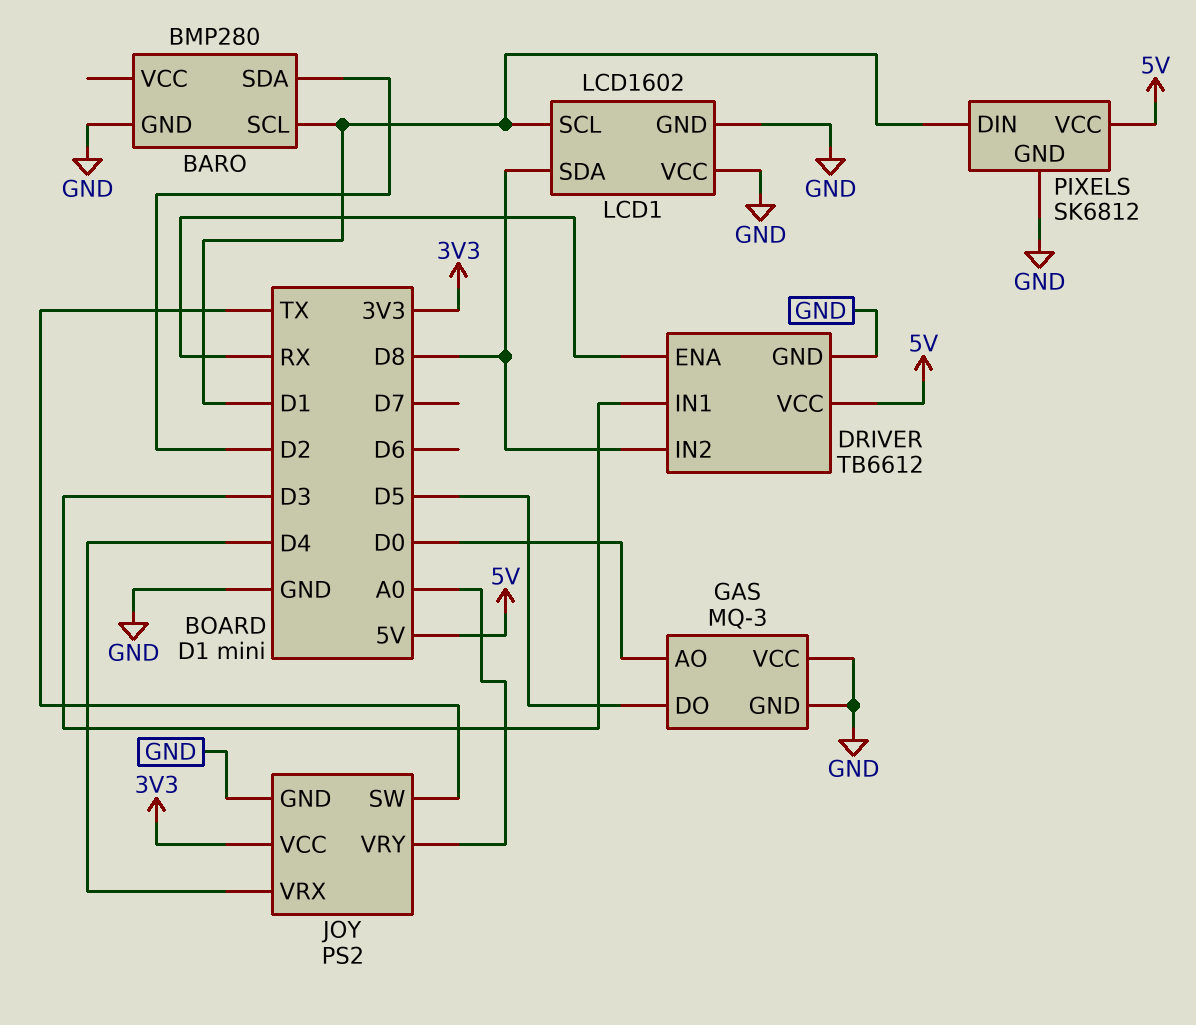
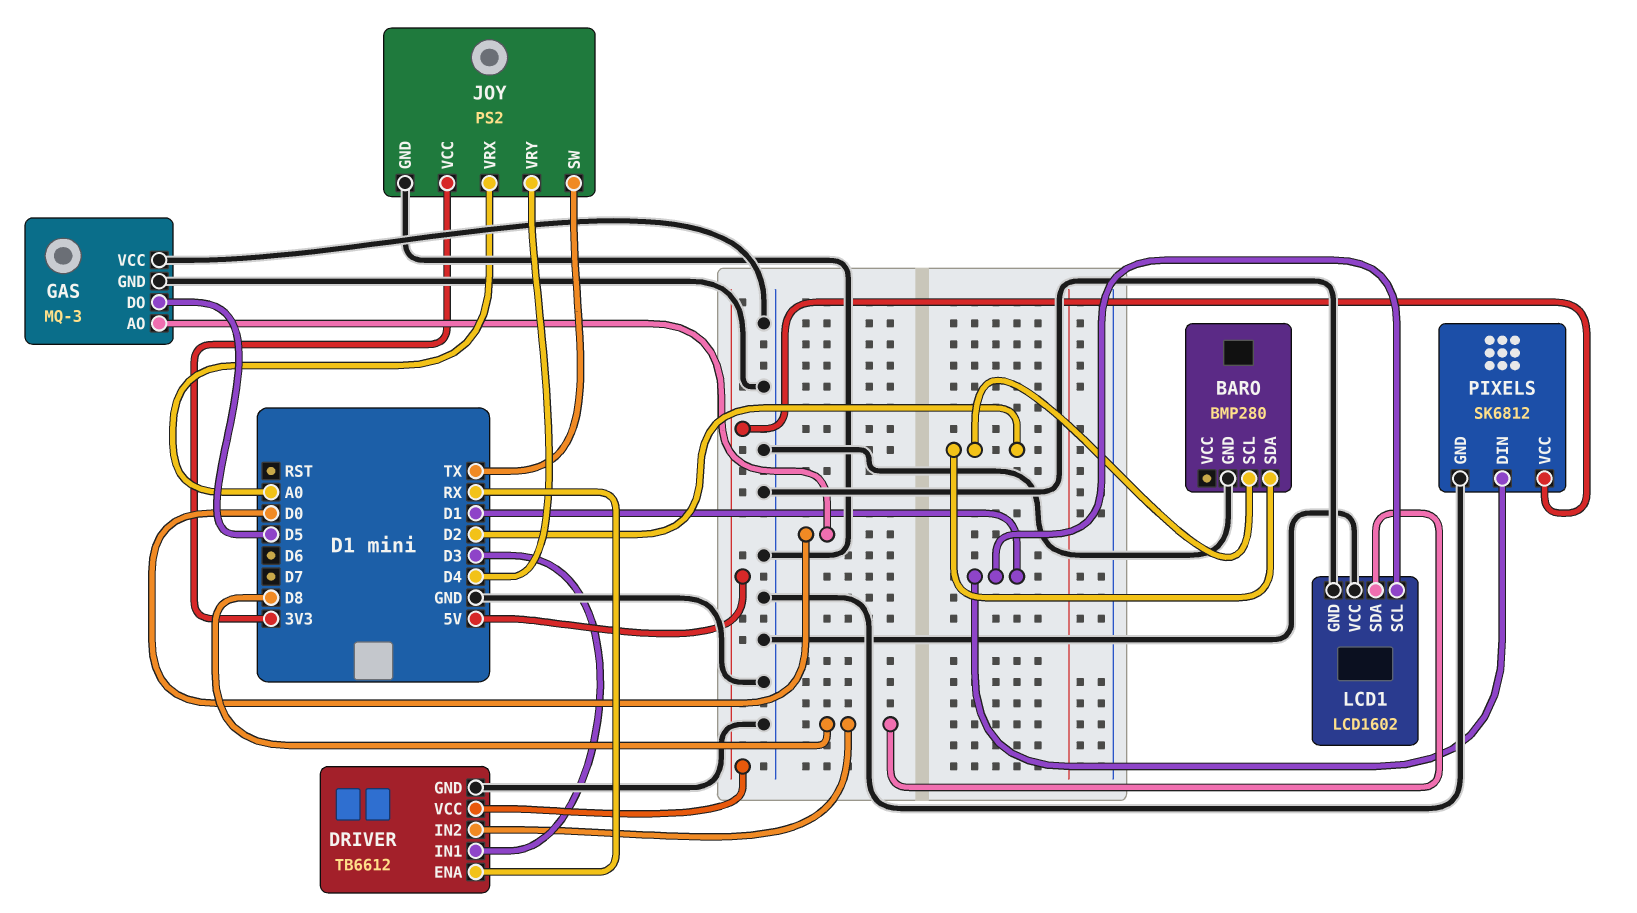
BARO pin SCL: D1 -> D2
JOY pin VRX: D4 -> A0
JOY pin VRY: A0 -> D4

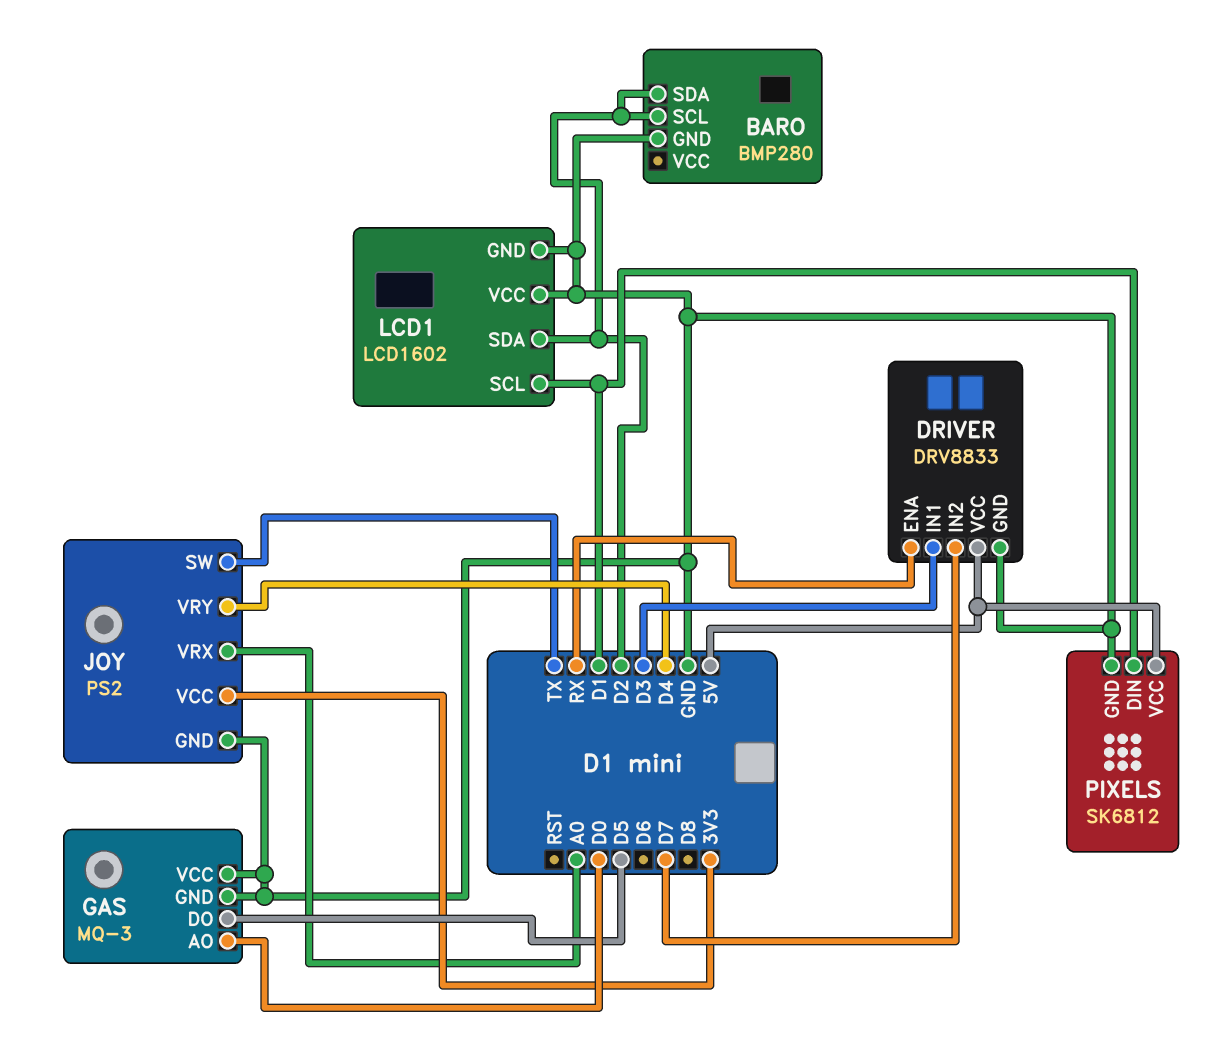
DRIVER: TB6612 -> DRV8833
DRIVER pin IN2: D8 -> D7
LCD1 pin SDA: D8 -> D2

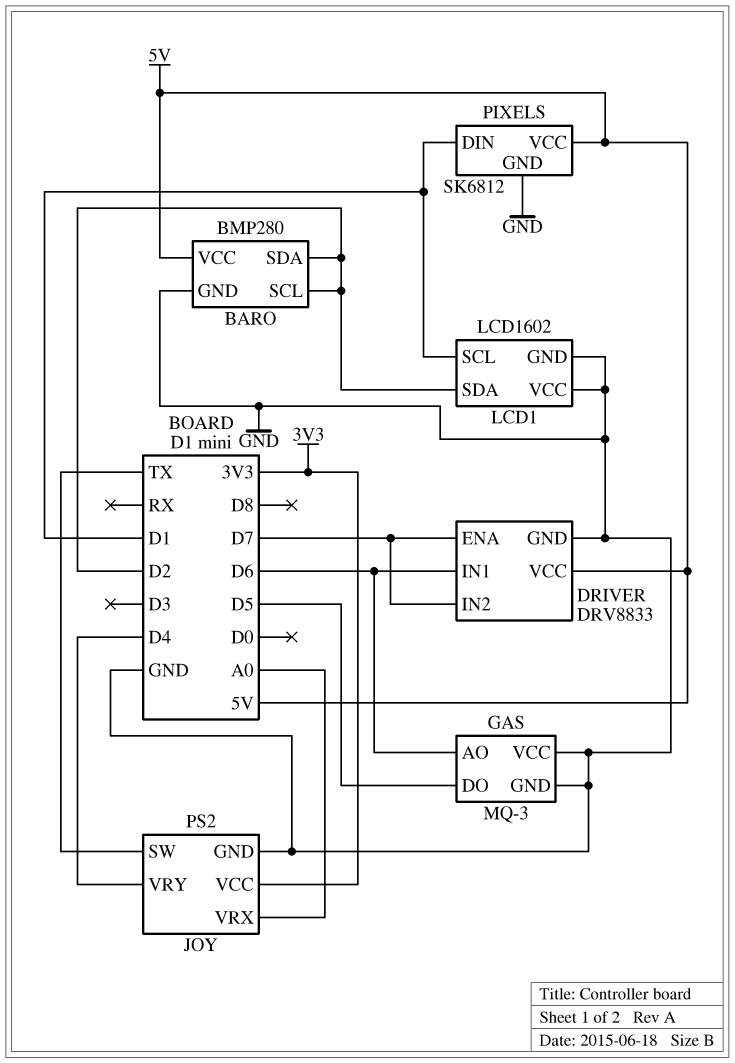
BARO pin VCC: none -> 5V
DRIVER pin ENA: RX -> D7
DRIVER pin IN1: D3 -> D6
GAS pin AO: D0 -> D6

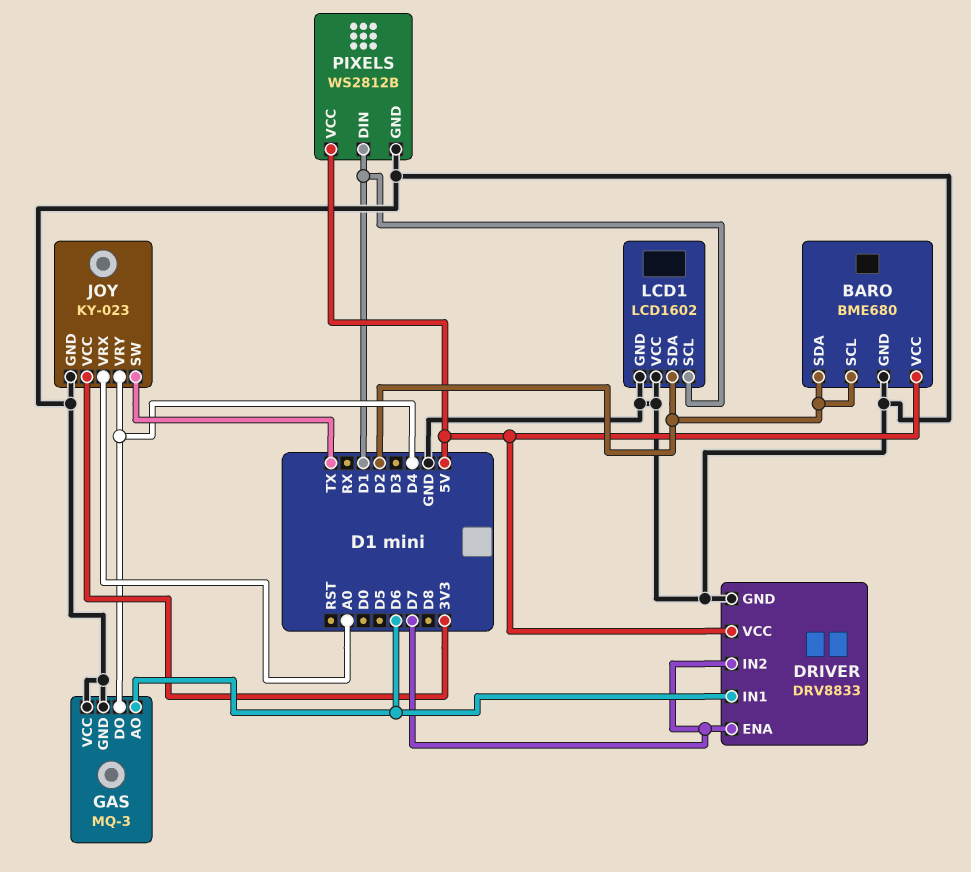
BARO: BMP280 -> BME680
GAS pin DO: D5 -> D4
JOY: PS2 -> KY-023
PIXELS: SK6812 -> WS2812B

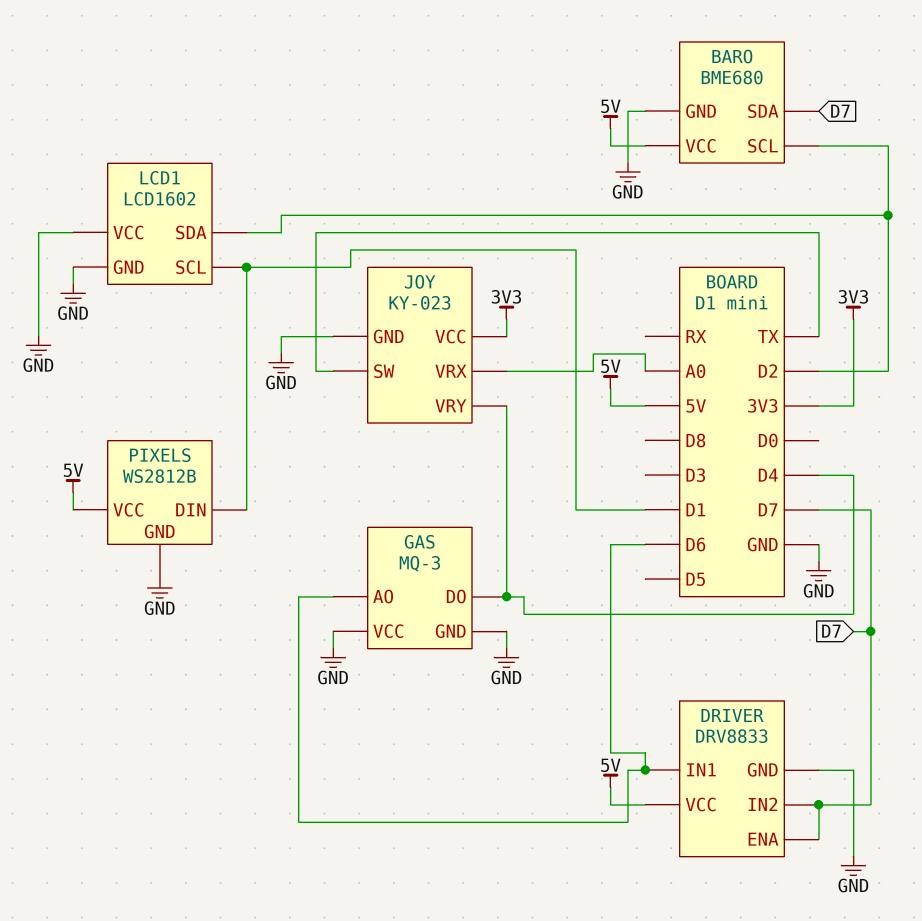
BARO pin SDA: D2 -> D7

